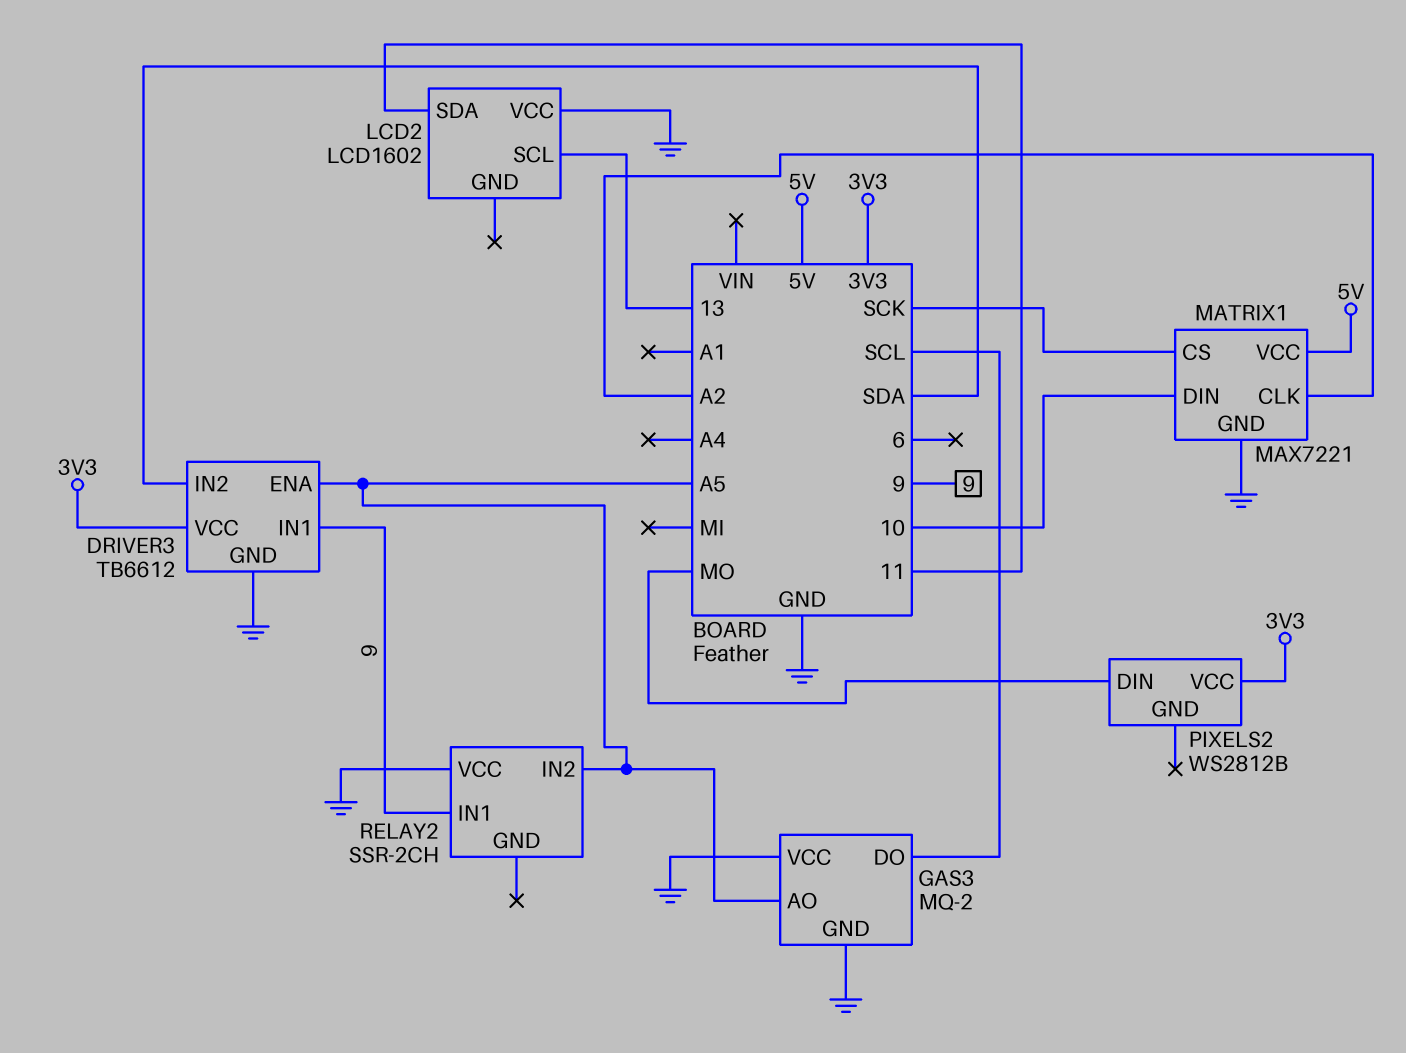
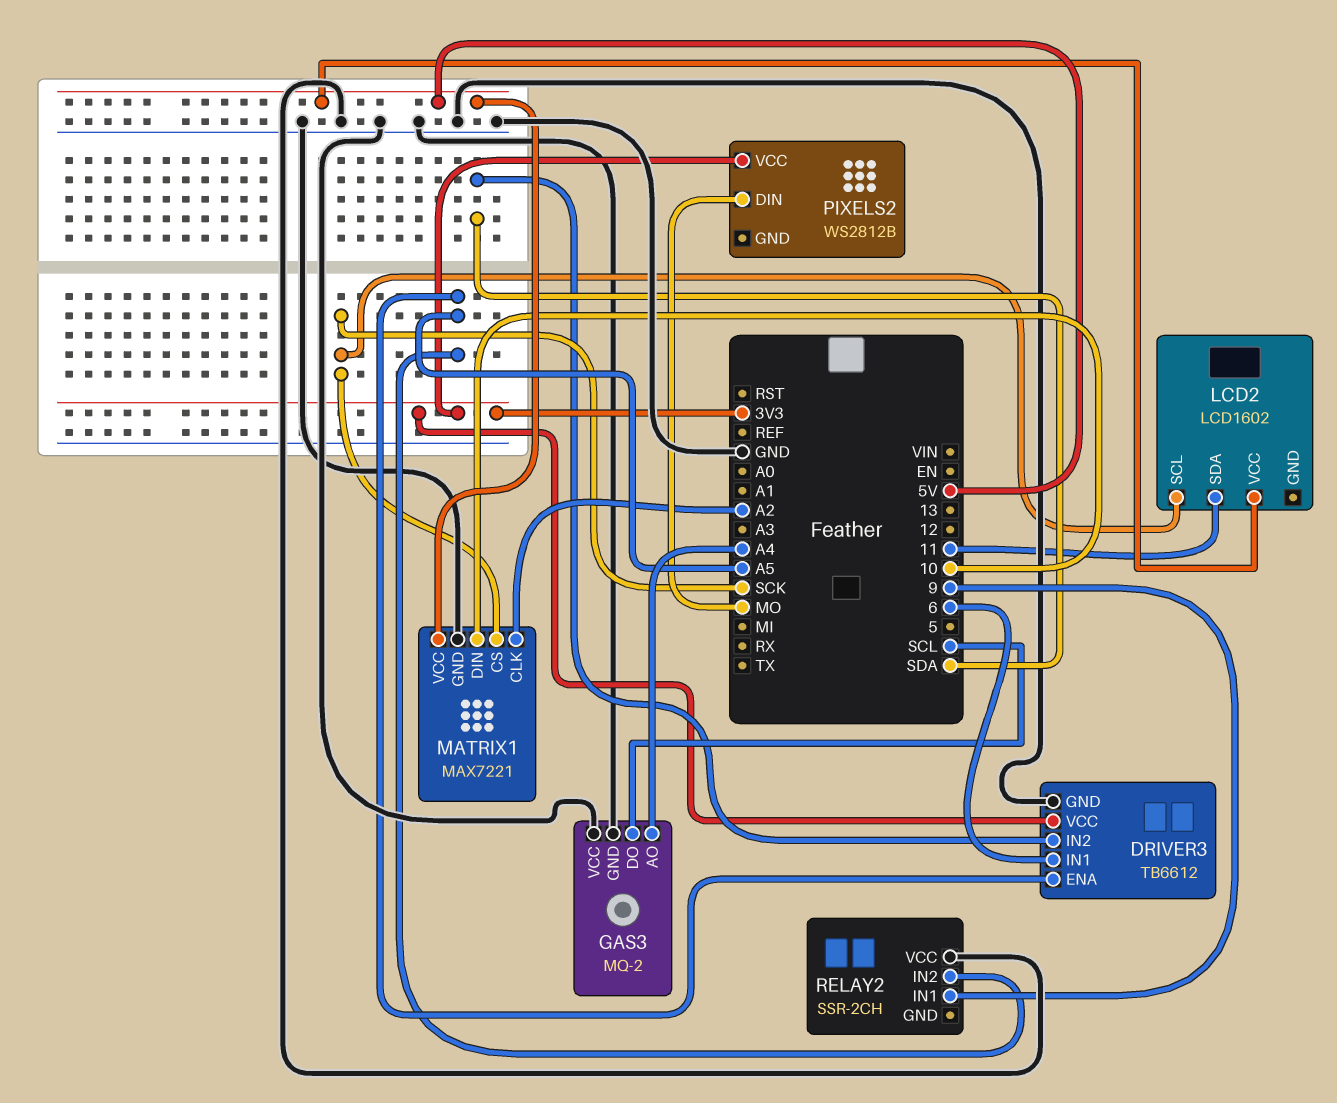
DRIVER3 pin IN1: 9 -> 6
GAS3 pin AO: A5 -> A4
LCD2 pin SCL: 13 -> SCK
LCD2 pin VCC: GND -> 5V

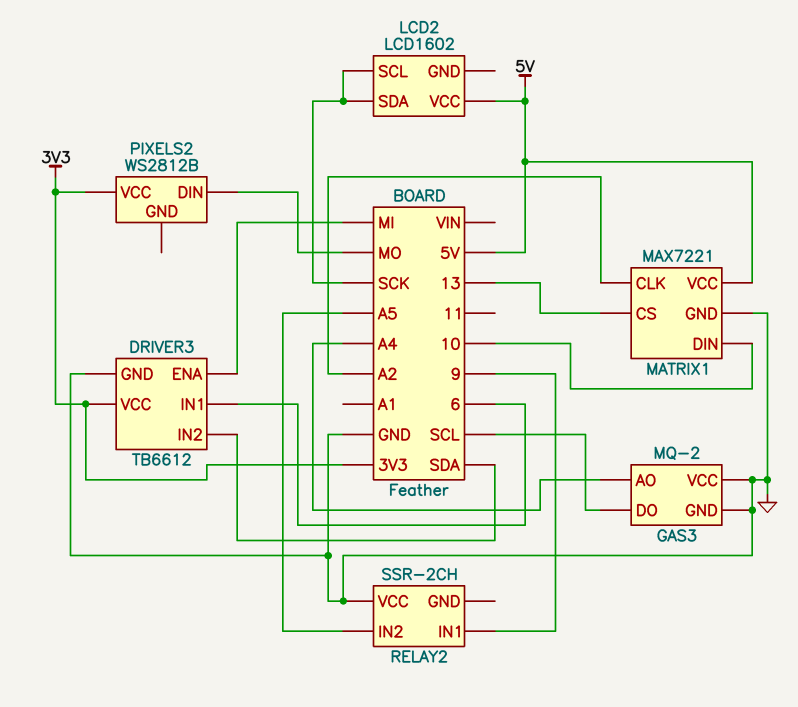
DRIVER3 pin ENA: A5 -> MI
LCD2 pin SDA: 11 -> SCK
MATRIX1 pin CS: SCK -> 13

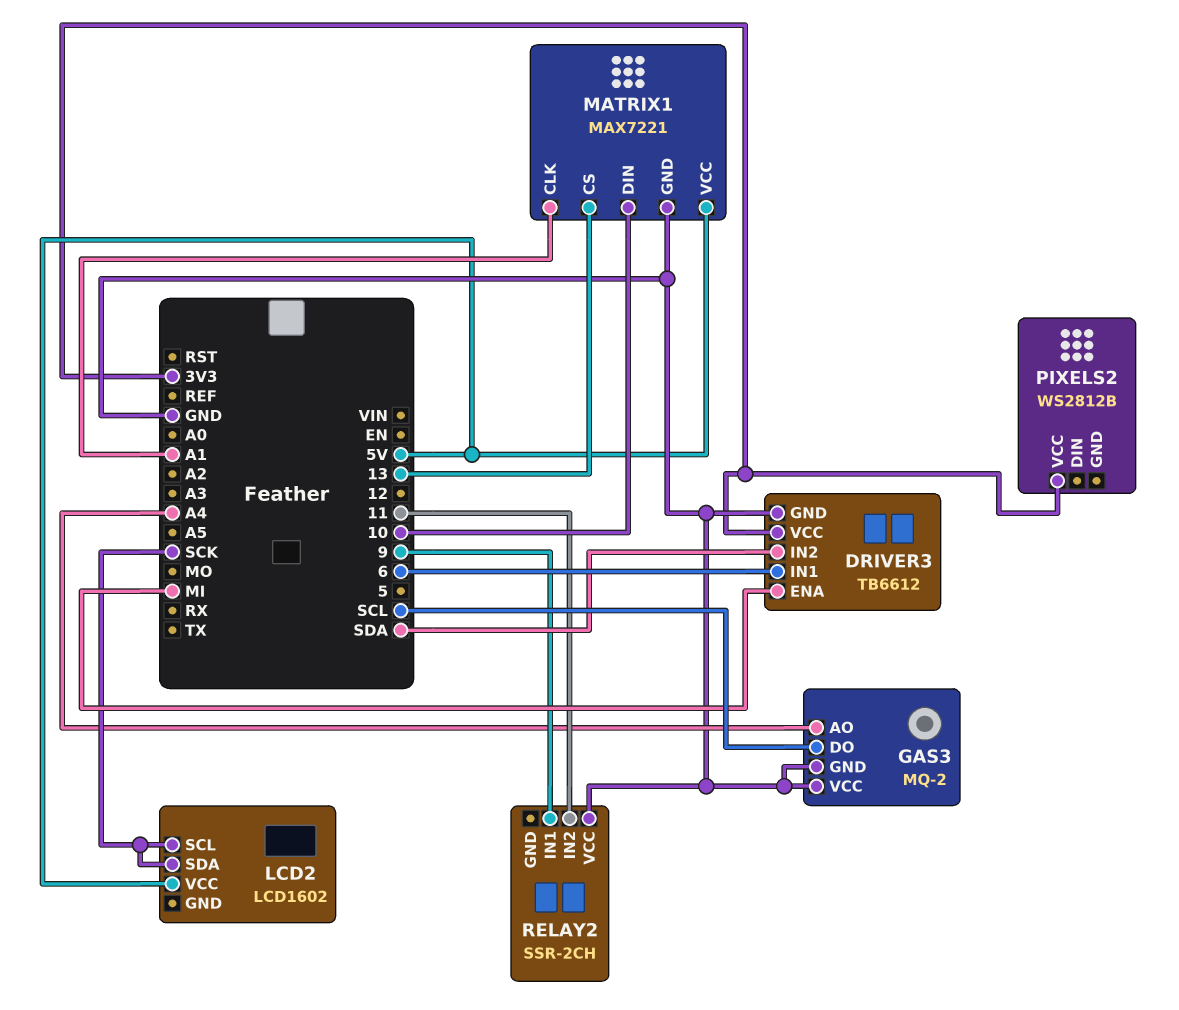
MATRIX1 pin CLK: A2 -> A1
PIXELS2 pin DIN: MO -> none
RELAY2 pin IN2: A5 -> 11

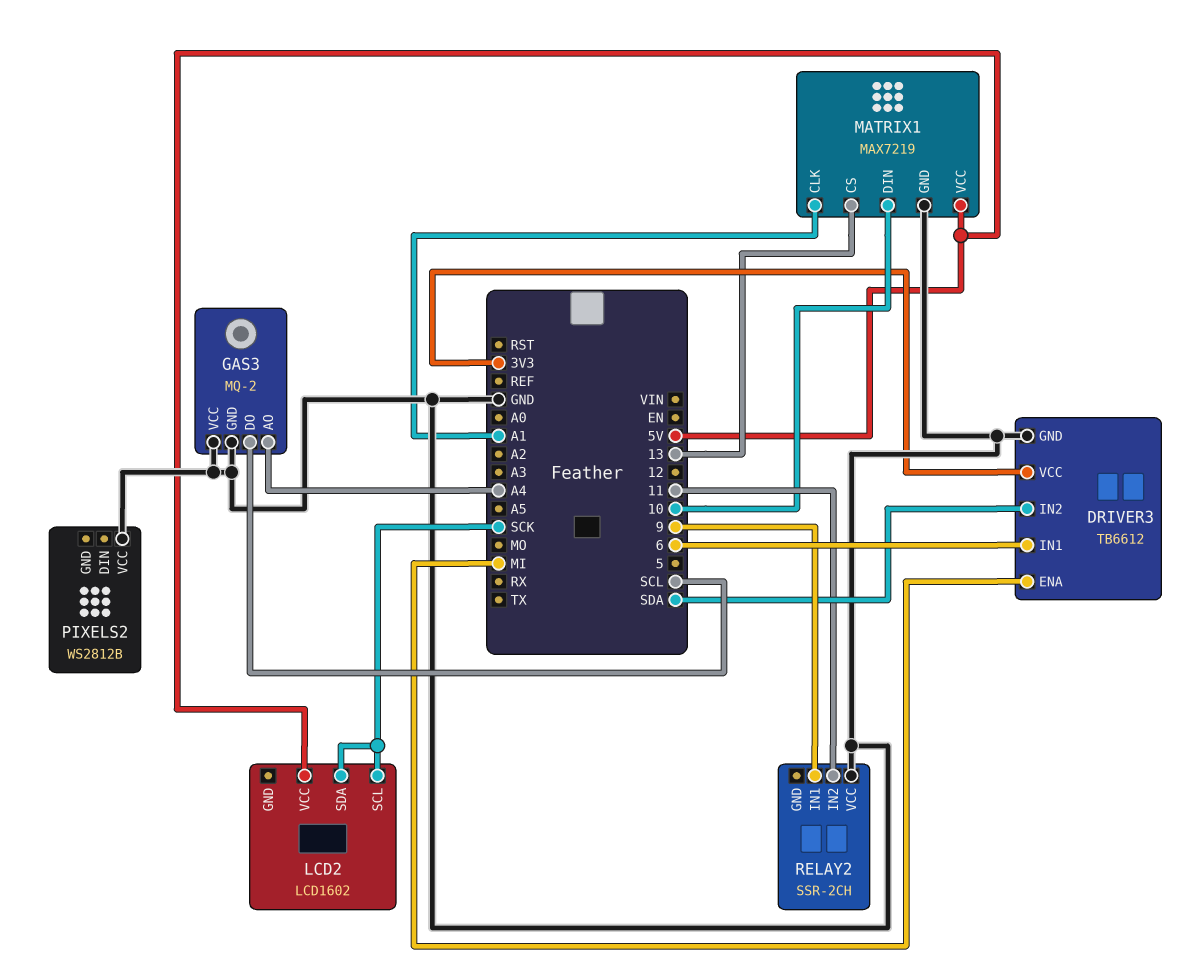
MATRIX1: MAX7221 -> MAX7219
PIXELS2 pin VCC: 3V3 -> GND

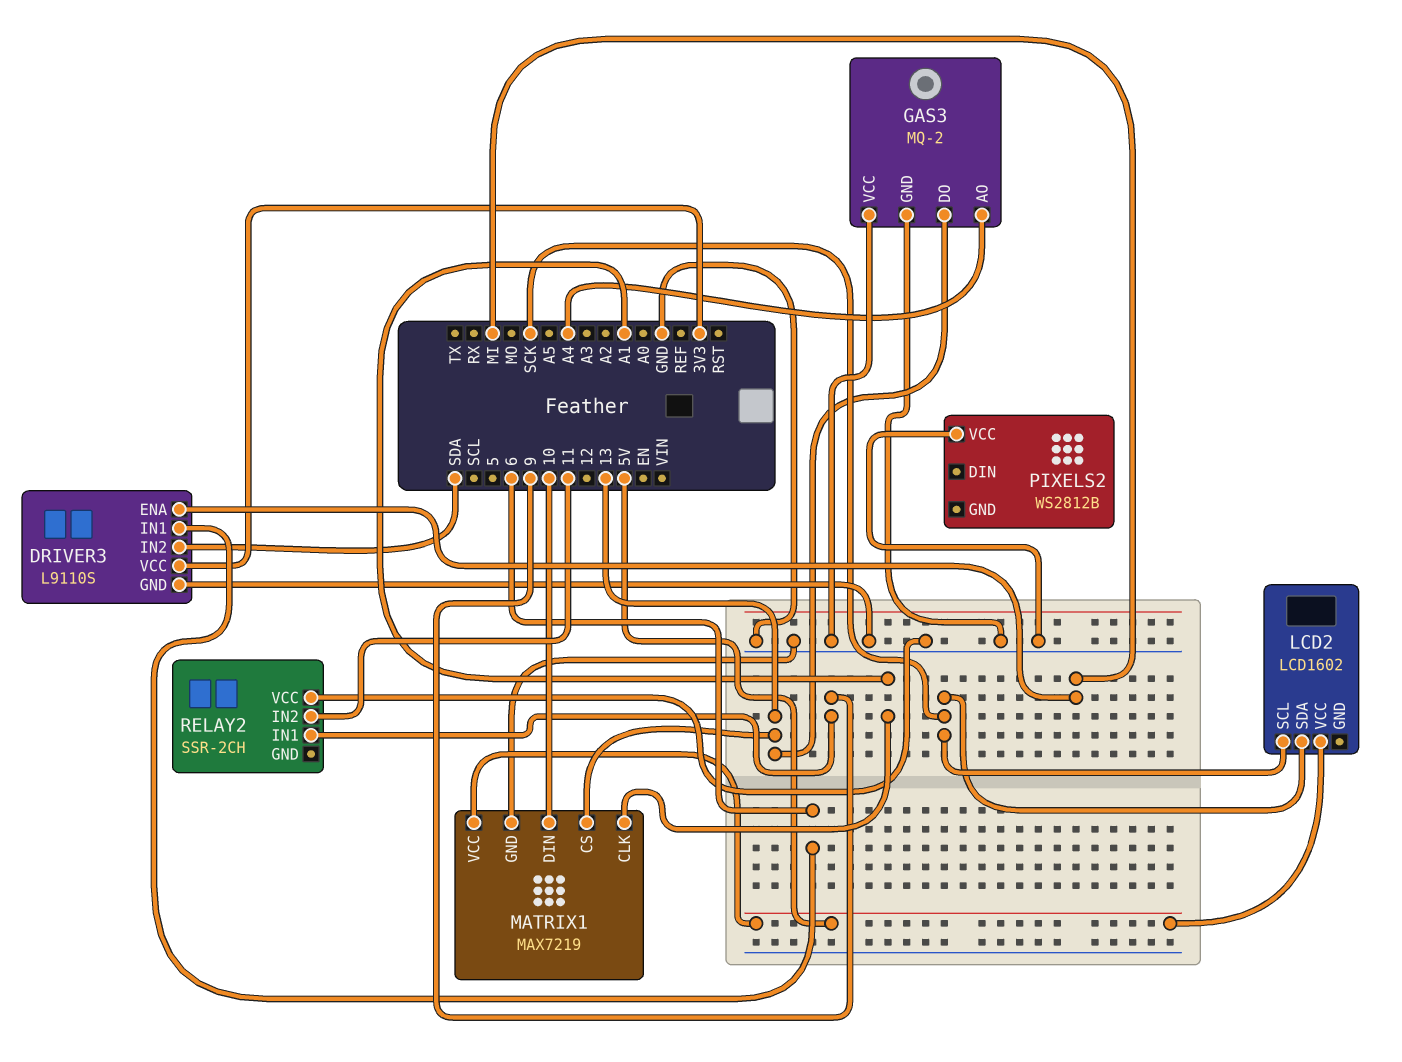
DRIVER3: TB6612 -> L9110S
GAS3 pin DO: SCL -> 13

